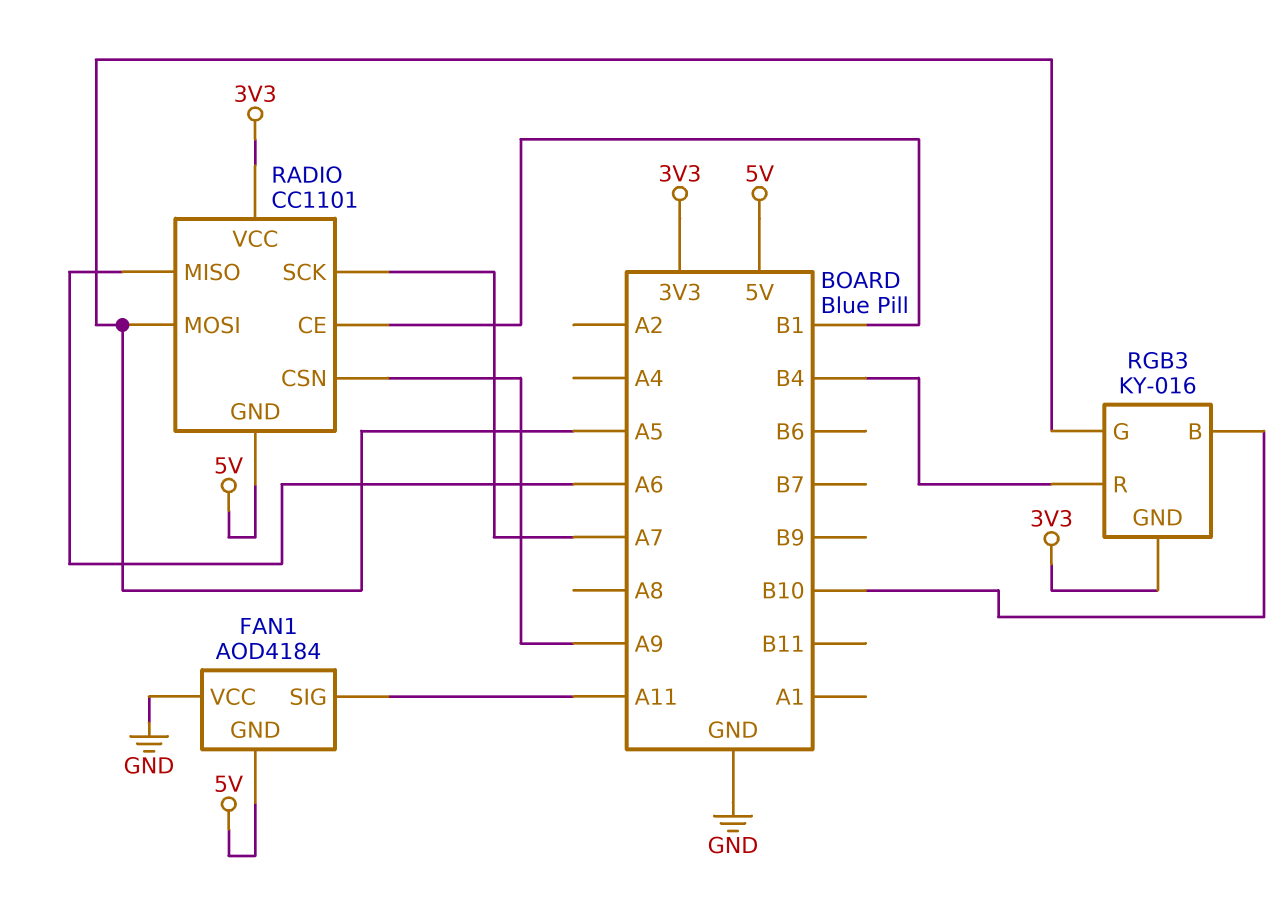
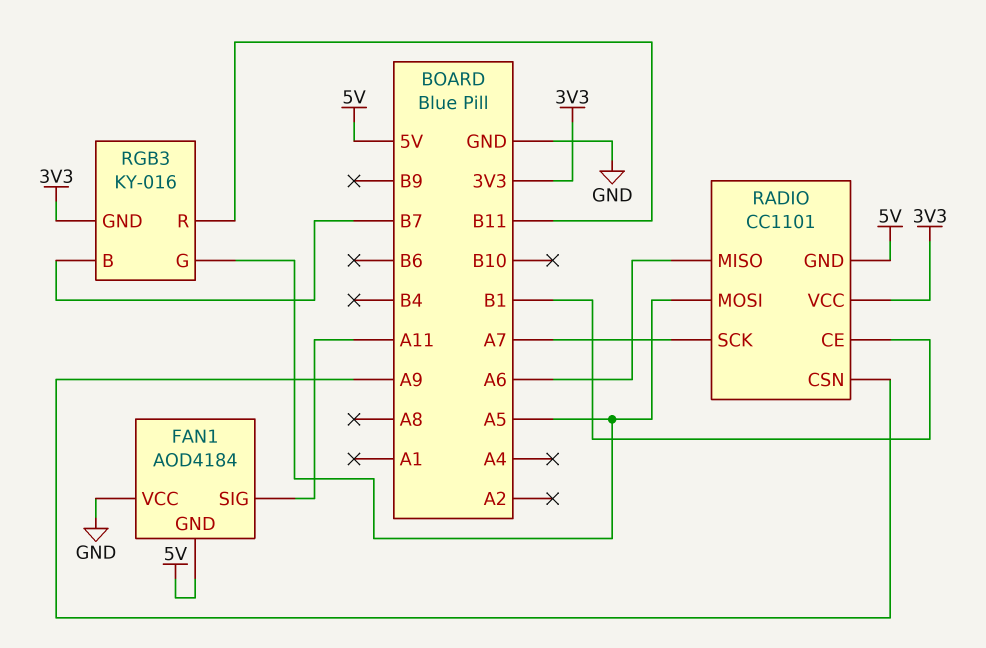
RGB3 pin B: B10 -> B7
RGB3 pin R: B4 -> B11

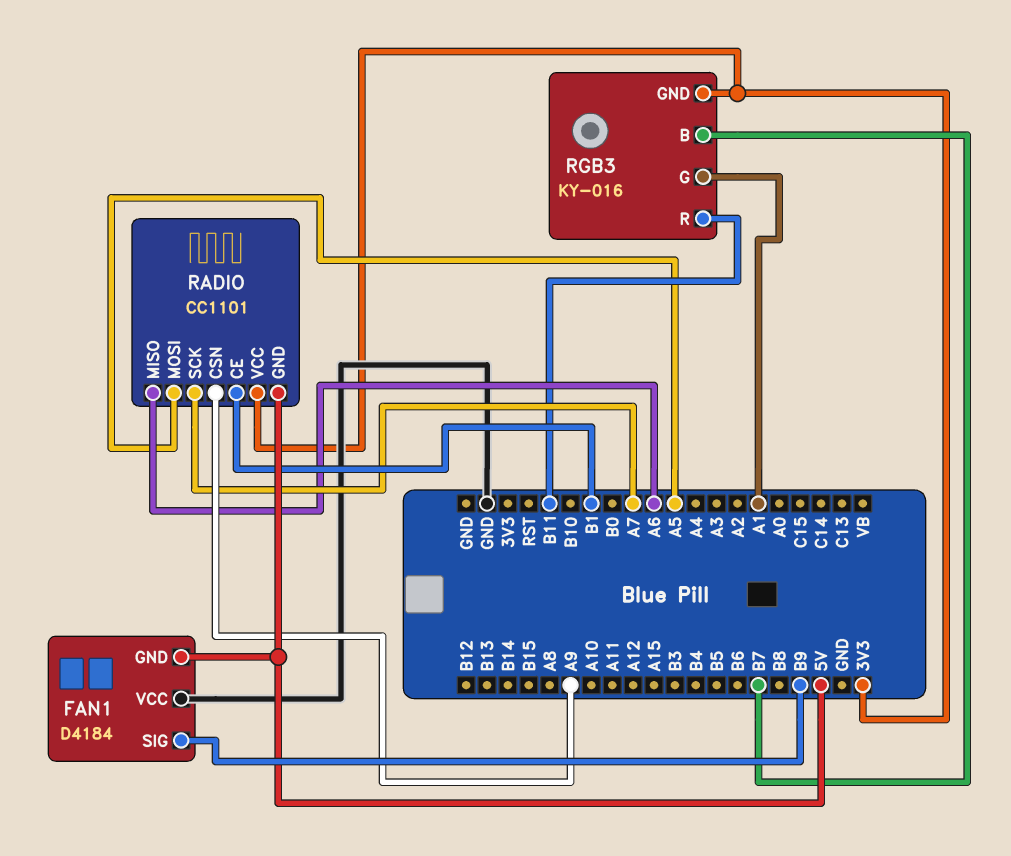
FAN1: AOD4184 -> D4184
FAN1 pin SIG: A11 -> B9
RGB3 pin G: A5 -> A1

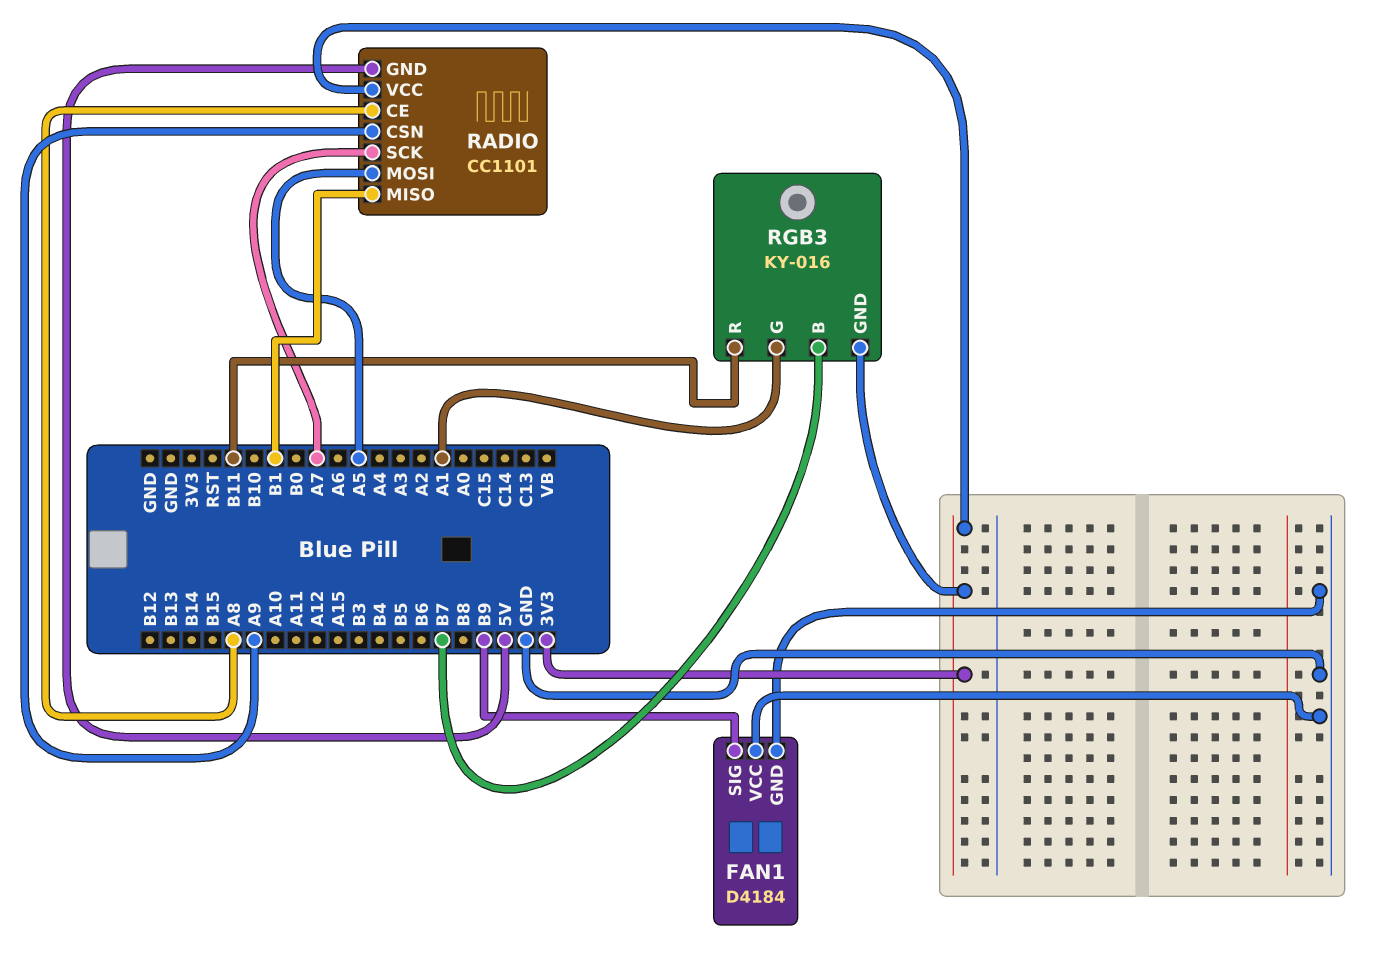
FAN1 pin GND: 5V -> GND
RADIO pin CE: B1 -> A8
RADIO pin MISO: A6 -> B1

